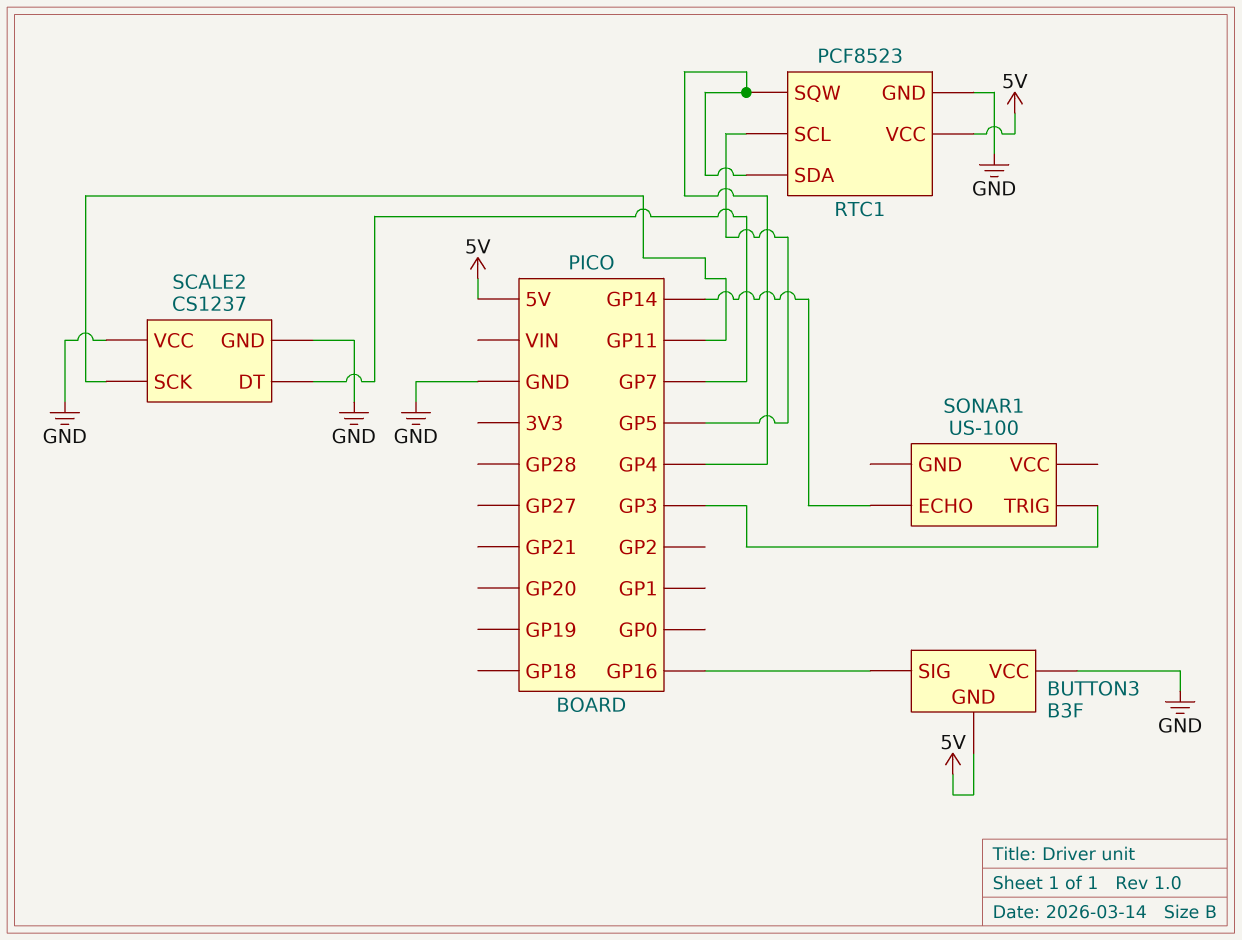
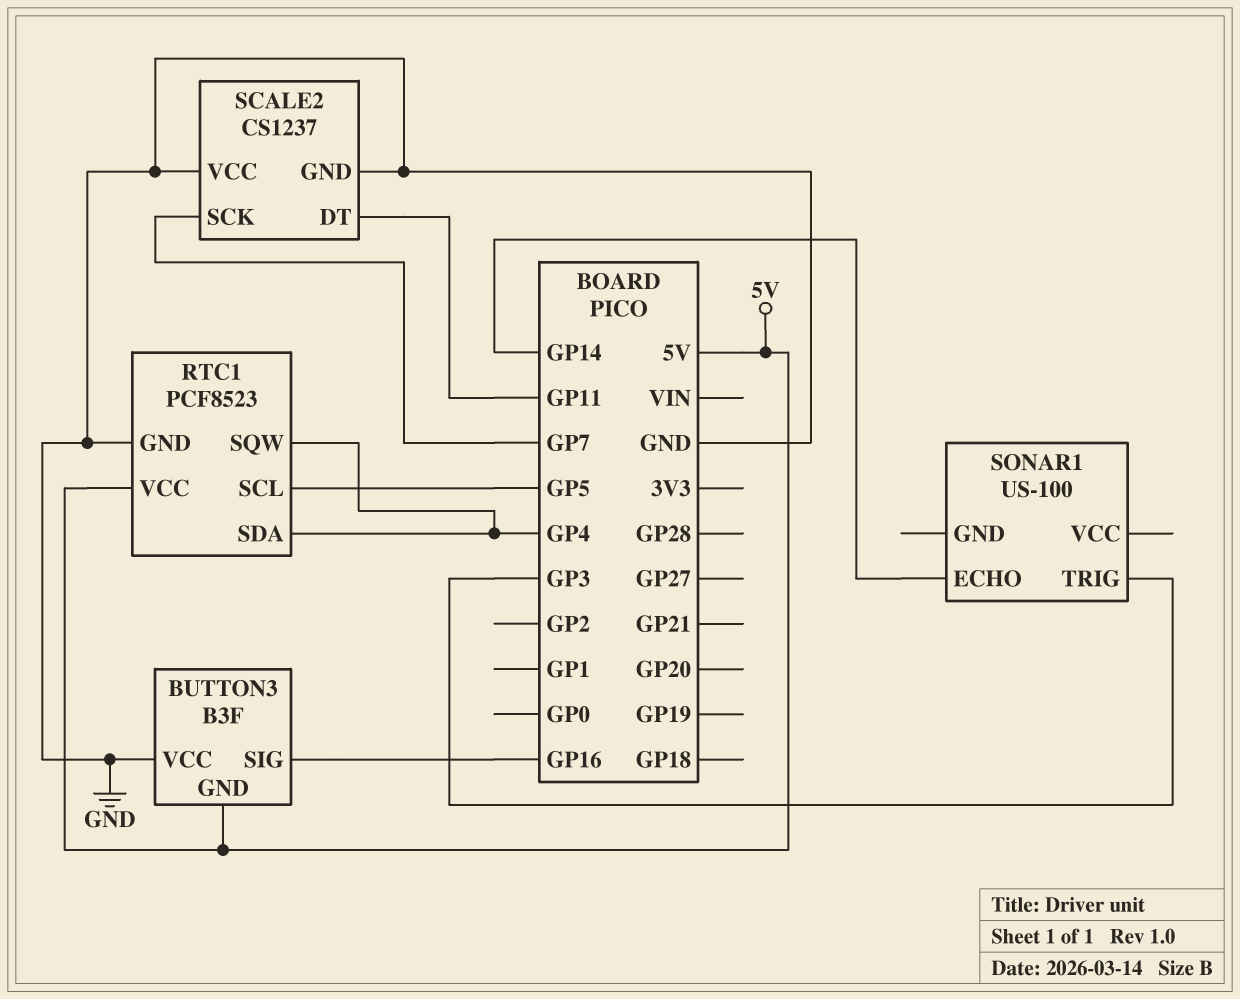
SCALE2 pin DT: GP7 -> GP11
SCALE2 pin SCK: GP11 -> GP7

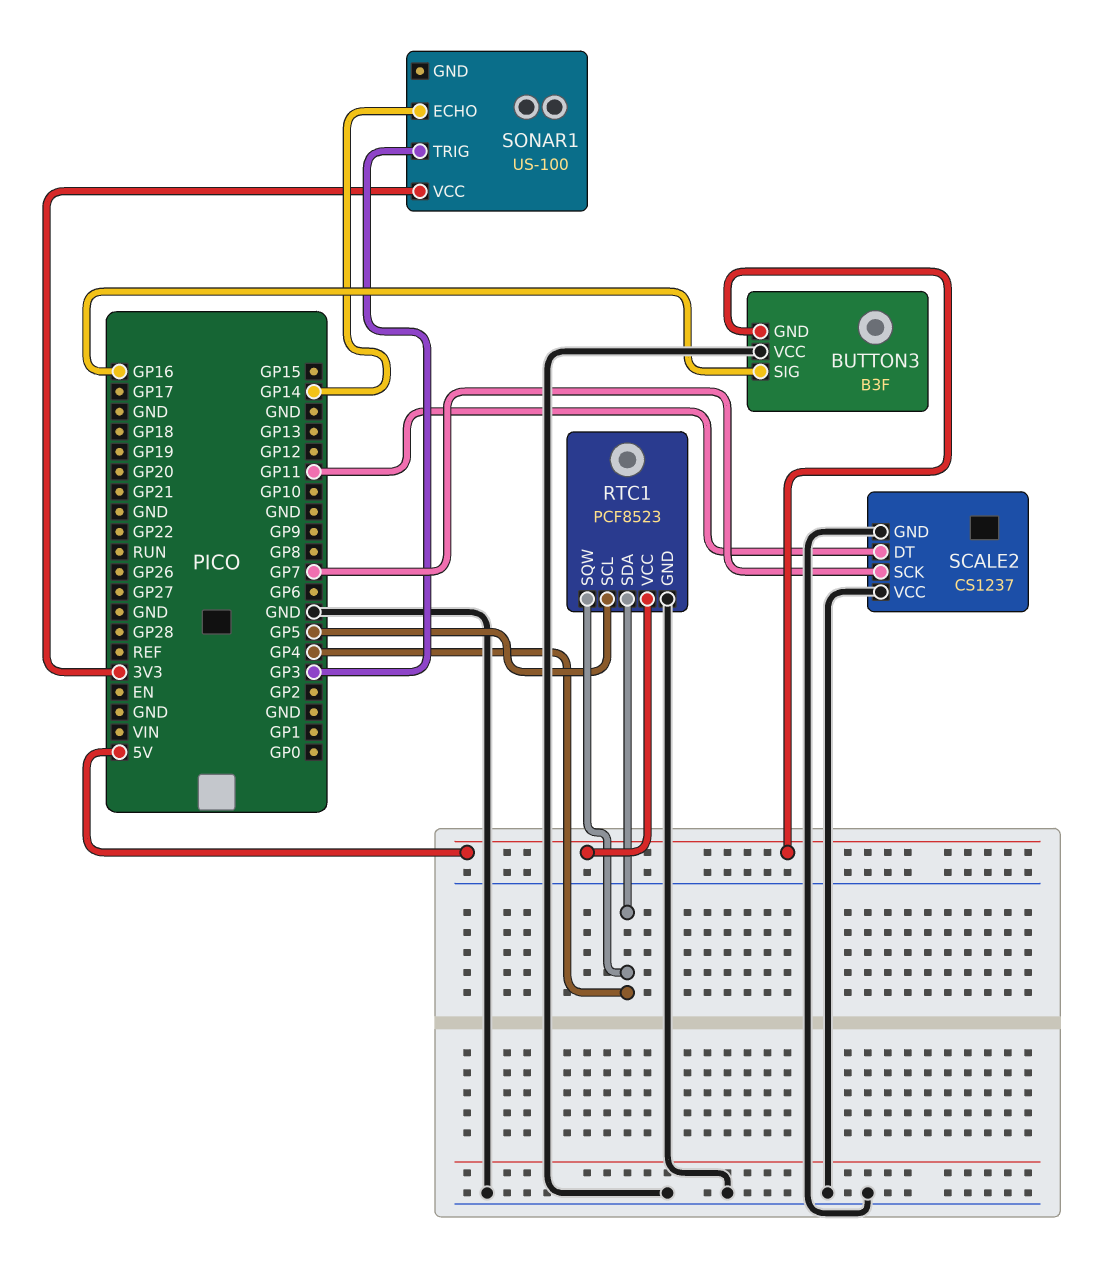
SONAR1 pin VCC: none -> 3V3

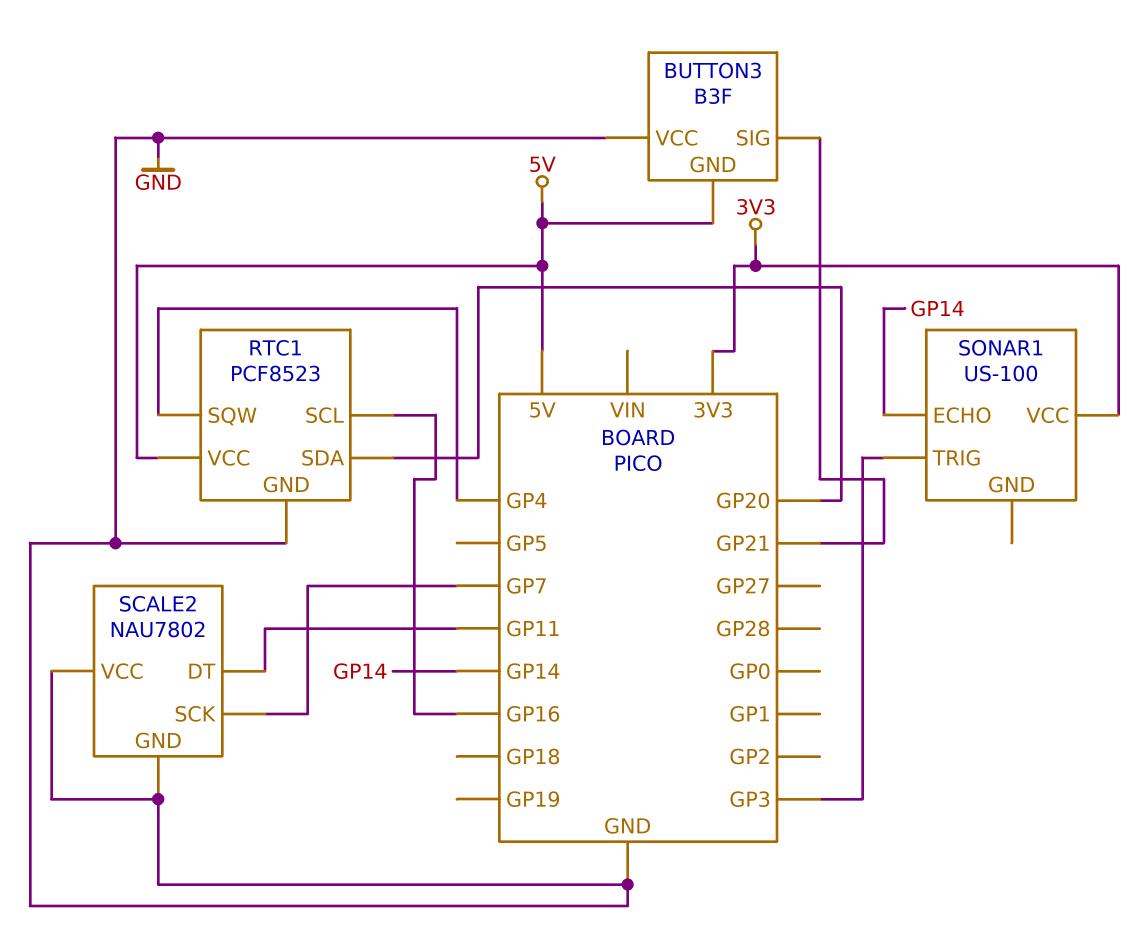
BUTTON3 pin SIG: GP16 -> GP21
RTC1 pin SCL: GP5 -> GP16
RTC1 pin SDA: GP4 -> GP20
SCALE2: CS1237 -> NAU7802

